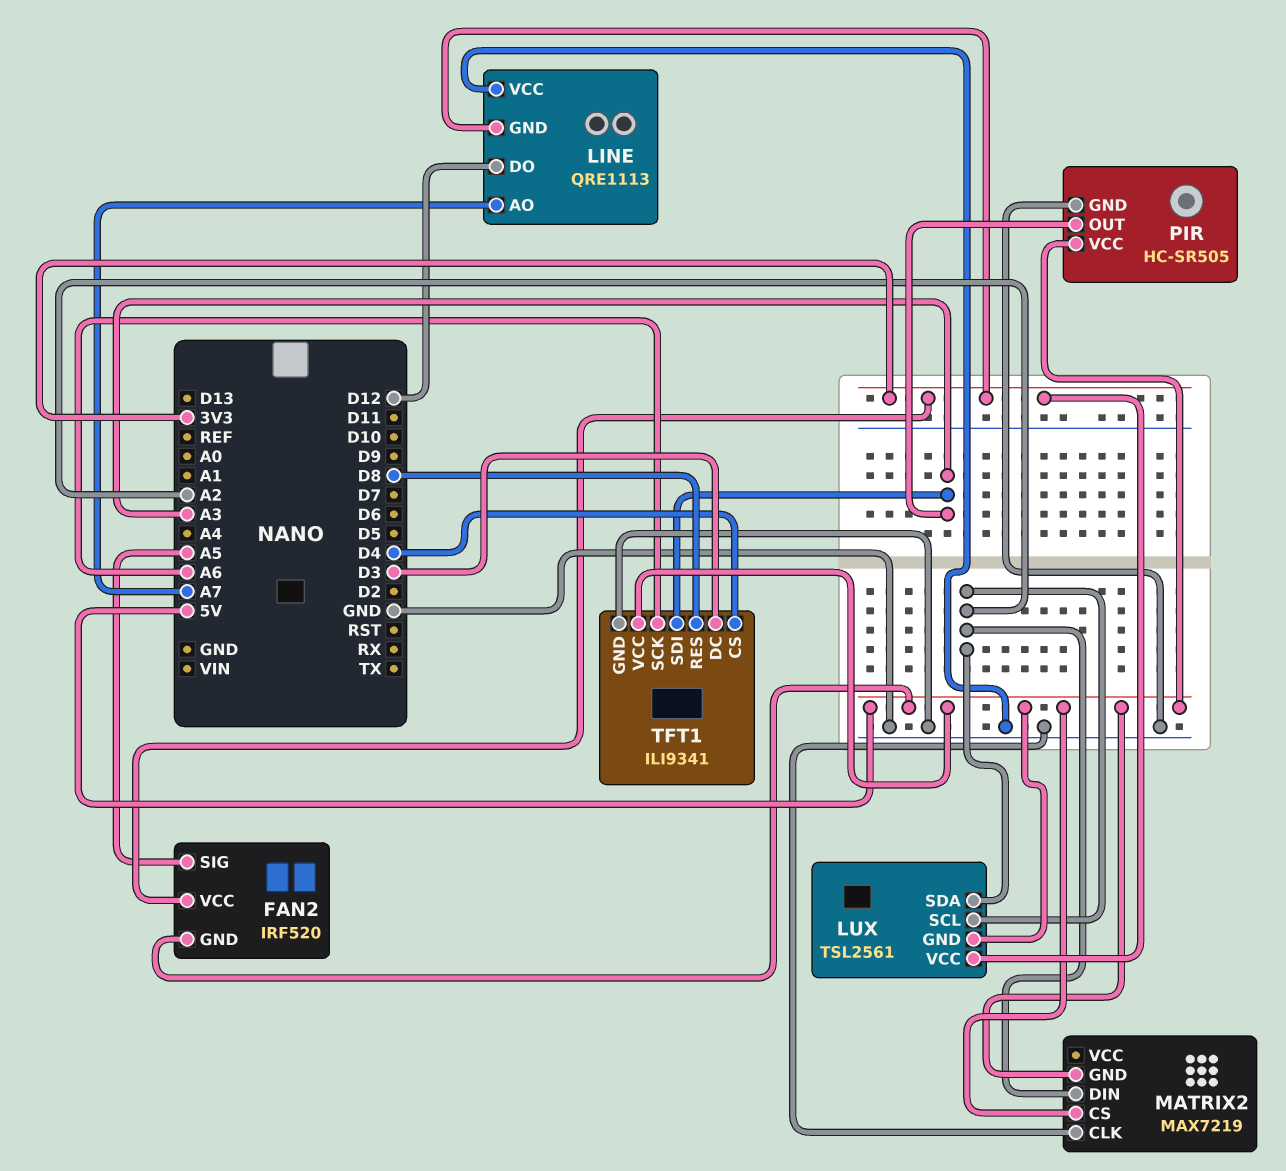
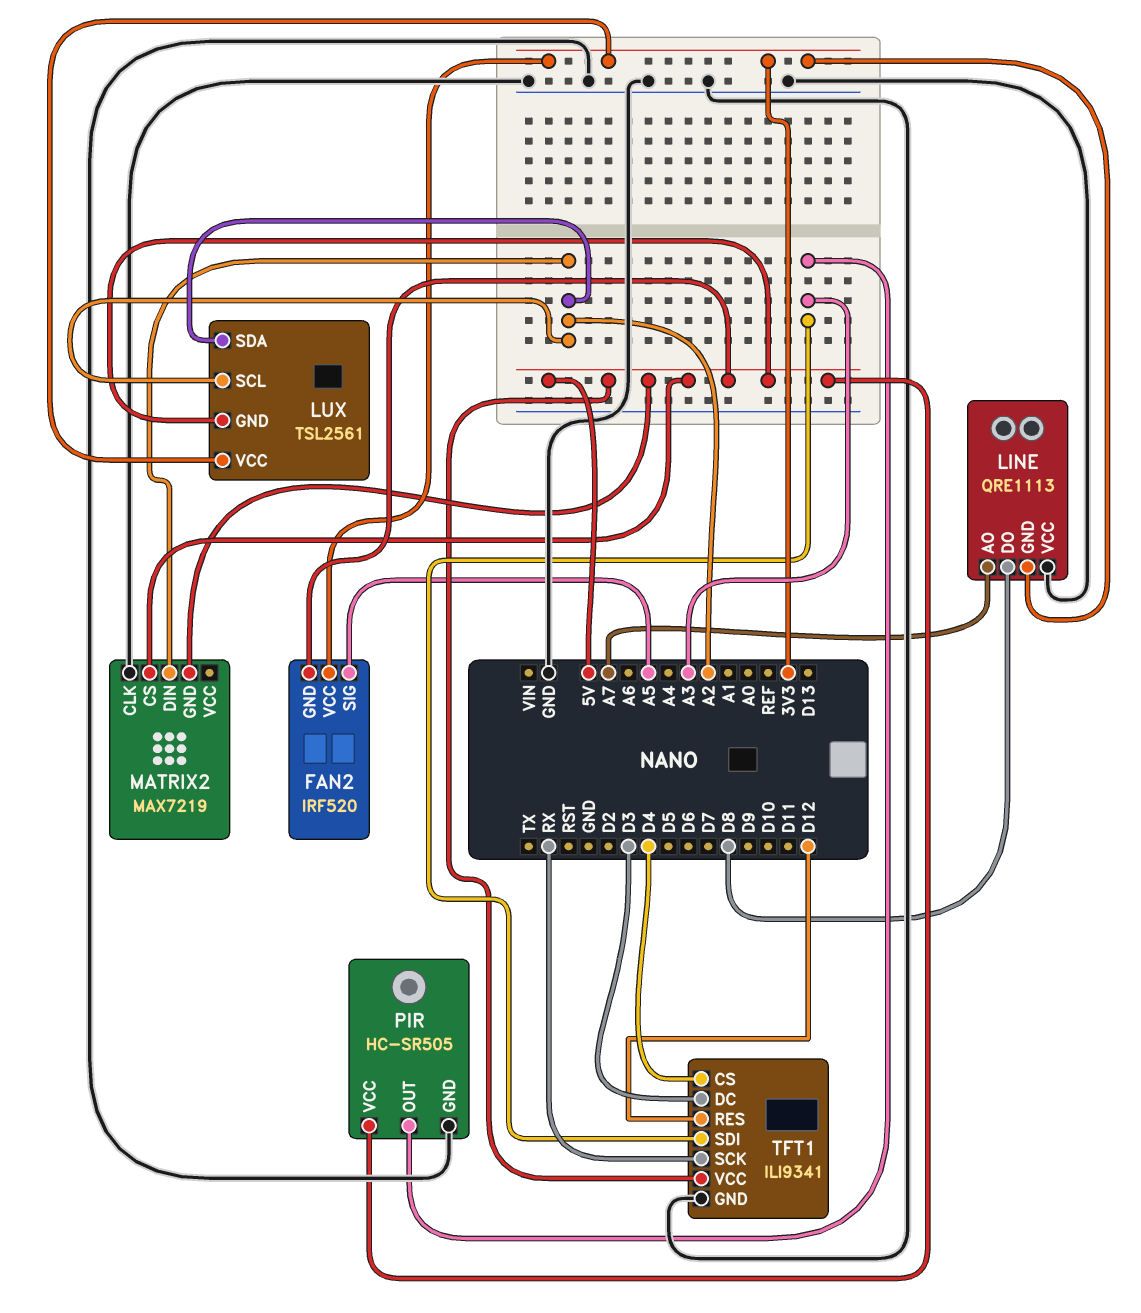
LINE pin DO: D12 -> D8
TFT1 pin RES: D8 -> D12
TFT1 pin SCK: A6 -> RX

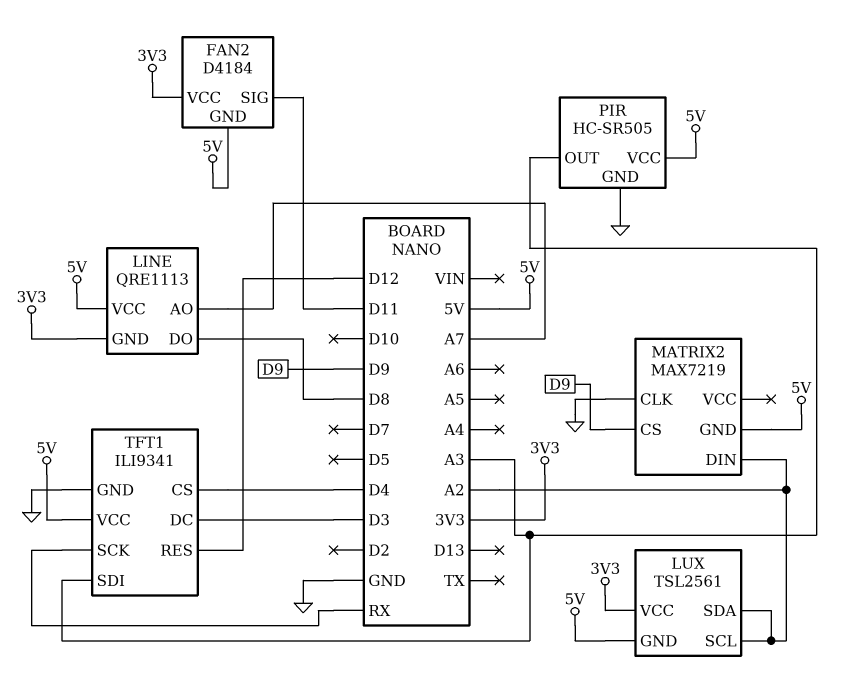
FAN2: IRF520 -> D4184
FAN2 pin SIG: A5 -> D11
LINE pin VCC: GND -> 5V
MATRIX2 pin CS: 5V -> D9

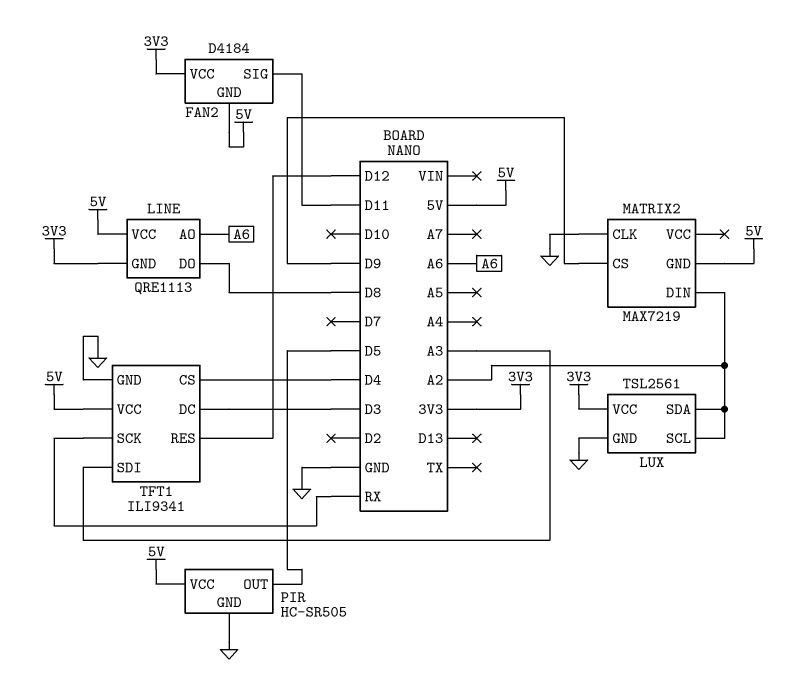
LINE pin AO: A7 -> A6
LUX pin GND: 5V -> GND
PIR pin OUT: A3 -> D5

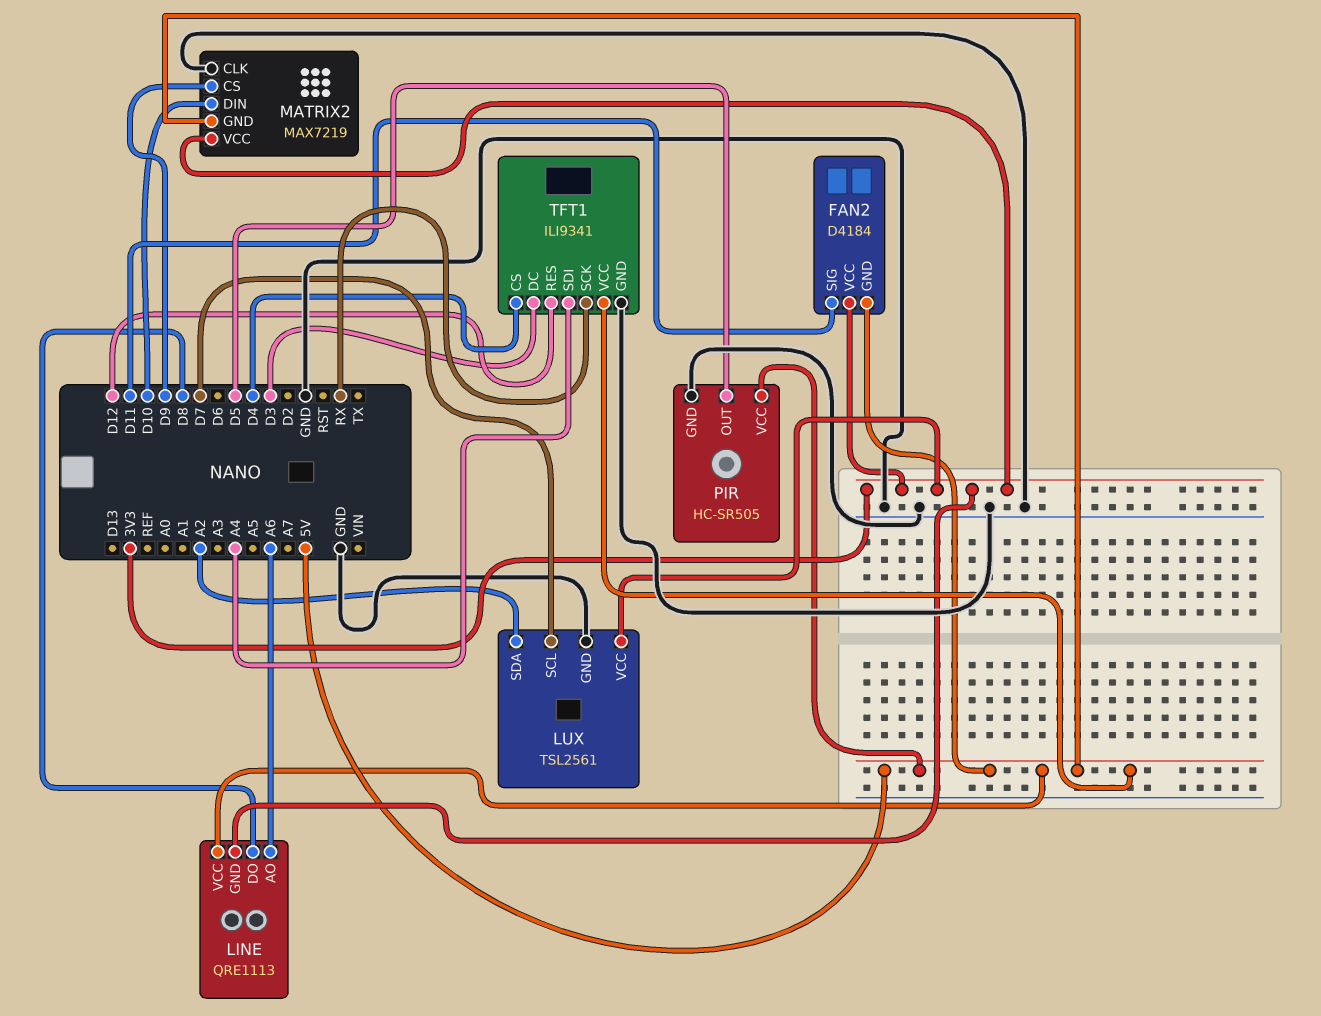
LUX pin SCL: A2 -> D7
MATRIX2 pin DIN: A2 -> D10
MATRIX2 pin VCC: none -> 3V3
TFT1 pin SDI: A3 -> A4

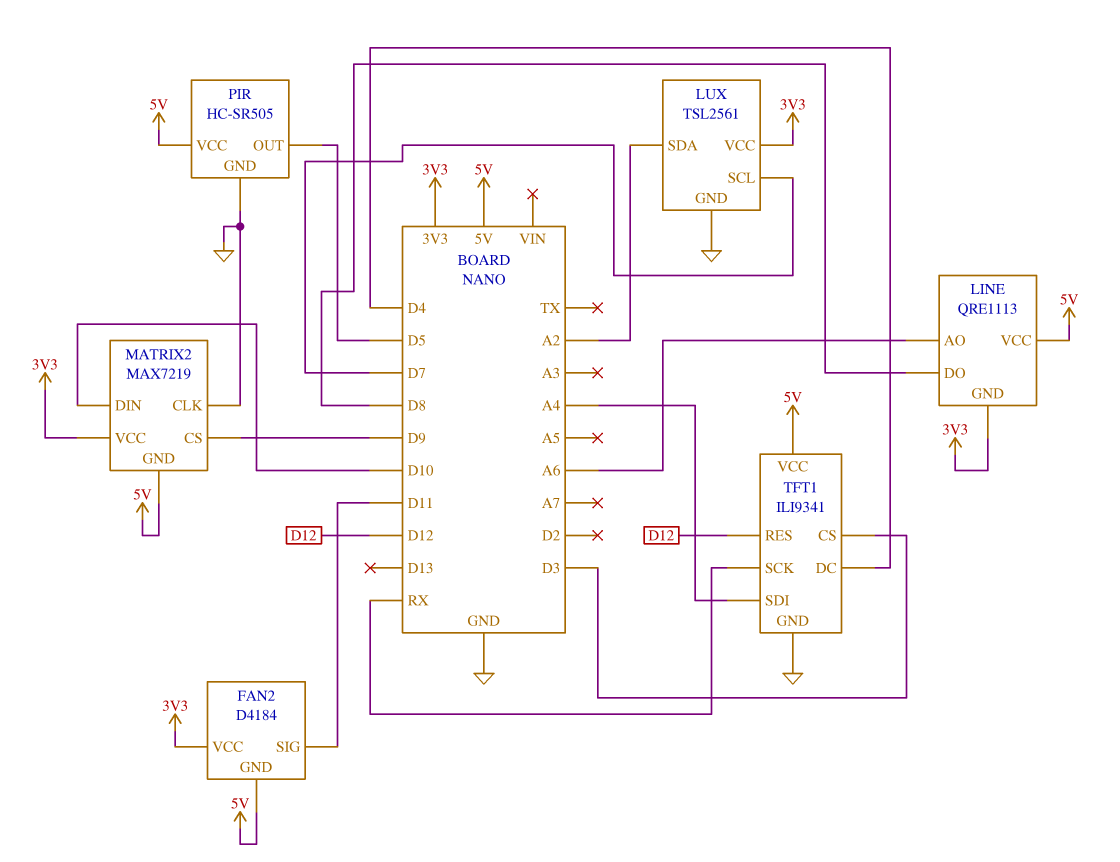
TFT1 pin CS: D4 -> D3
TFT1 pin DC: D3 -> D4

